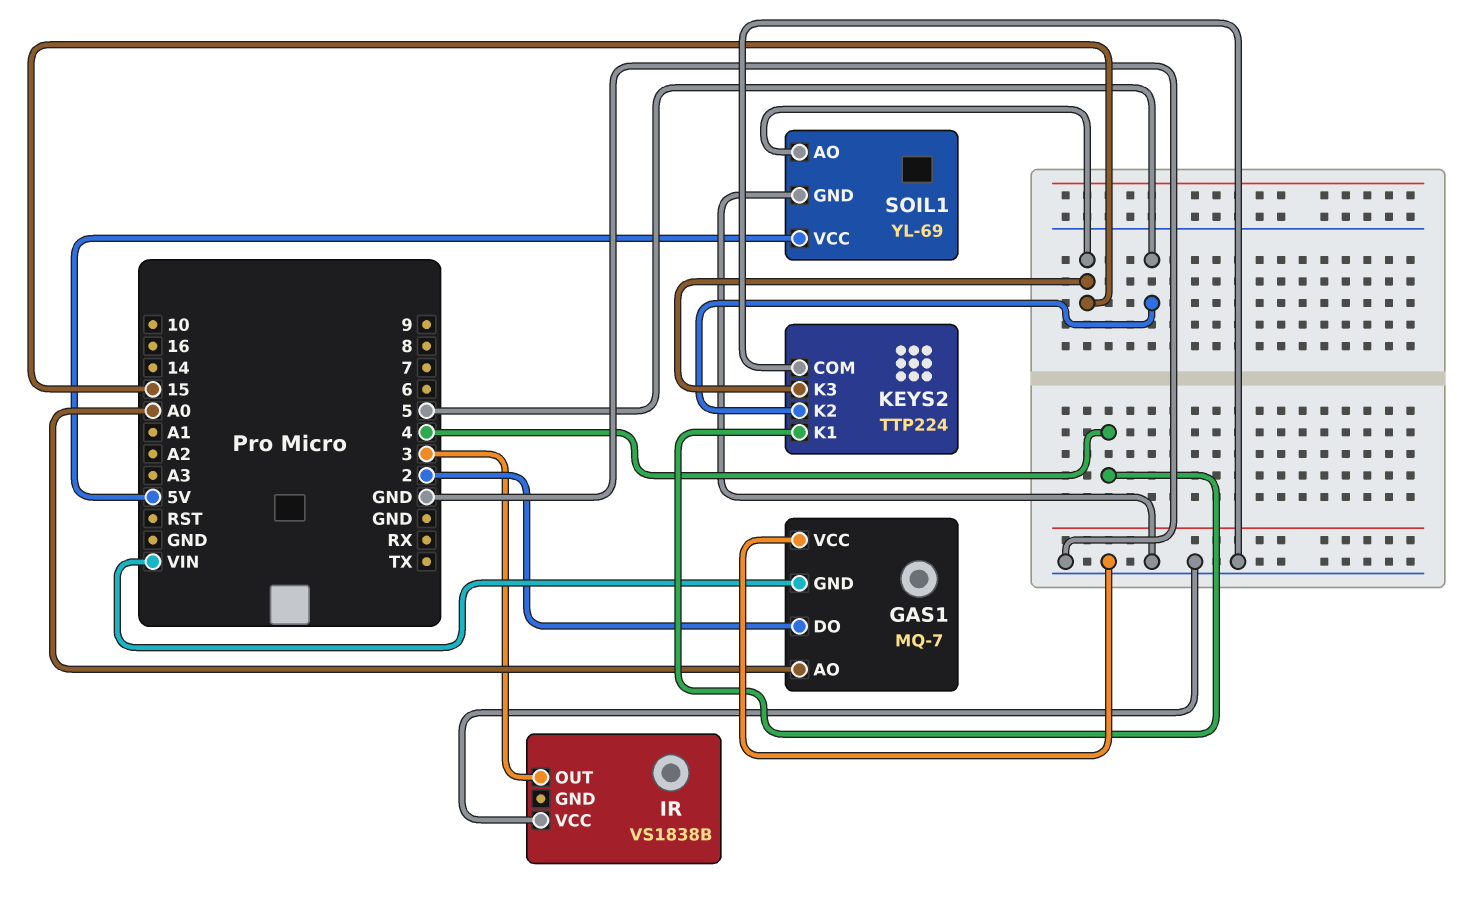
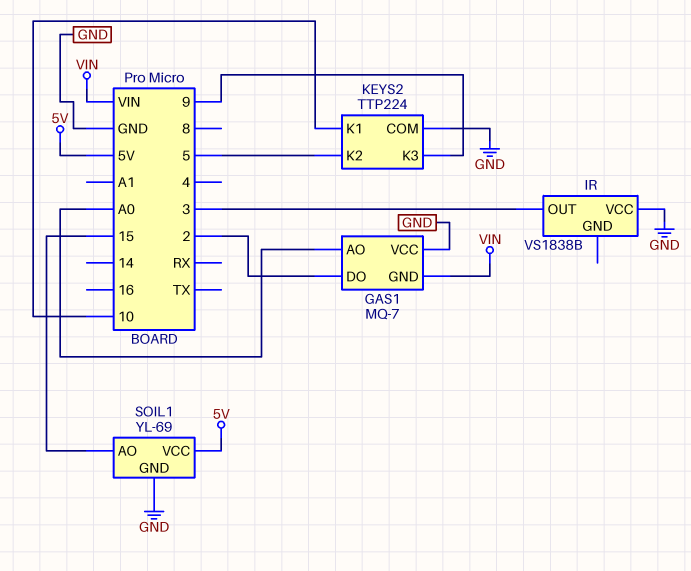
KEYS2 pin K1: 4 -> 10
KEYS2 pin K3: 15 -> 9

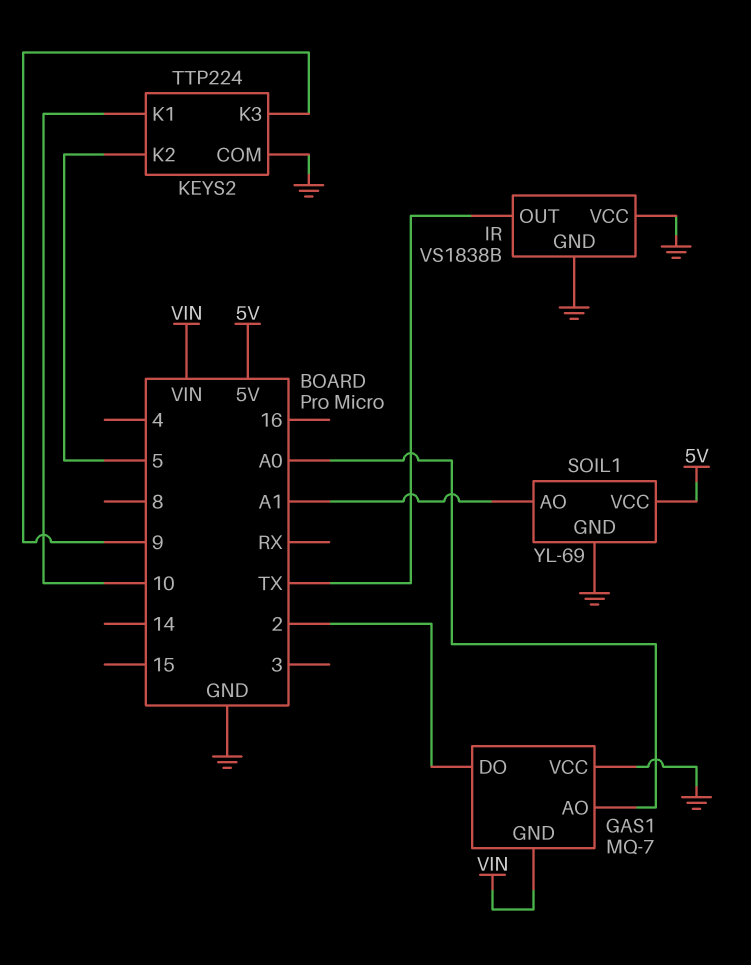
IR pin GND: none -> GND
IR pin OUT: 3 -> TX
SOIL1 pin AO: 15 -> A1

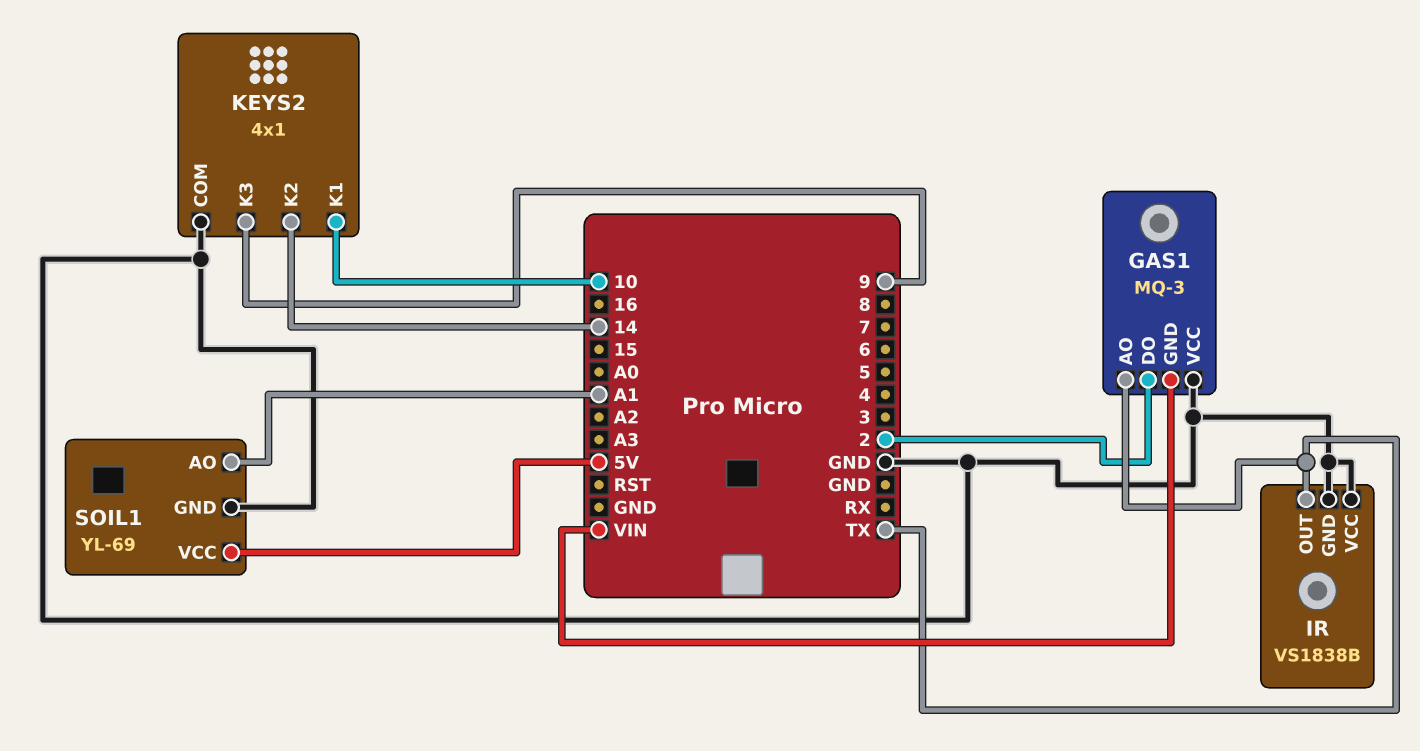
GAS1: MQ-7 -> MQ-3
GAS1 pin AO: A0 -> TX
KEYS2: TTP224 -> 4x1
KEYS2 pin K2: 5 -> 14

